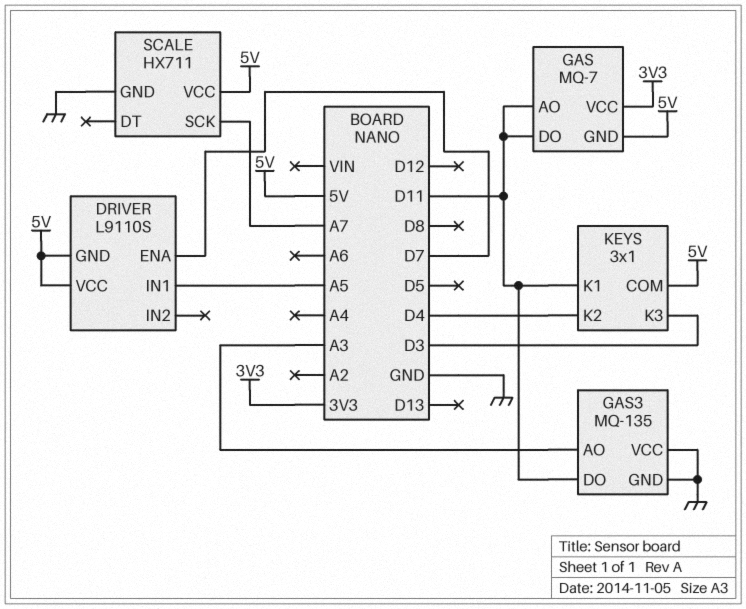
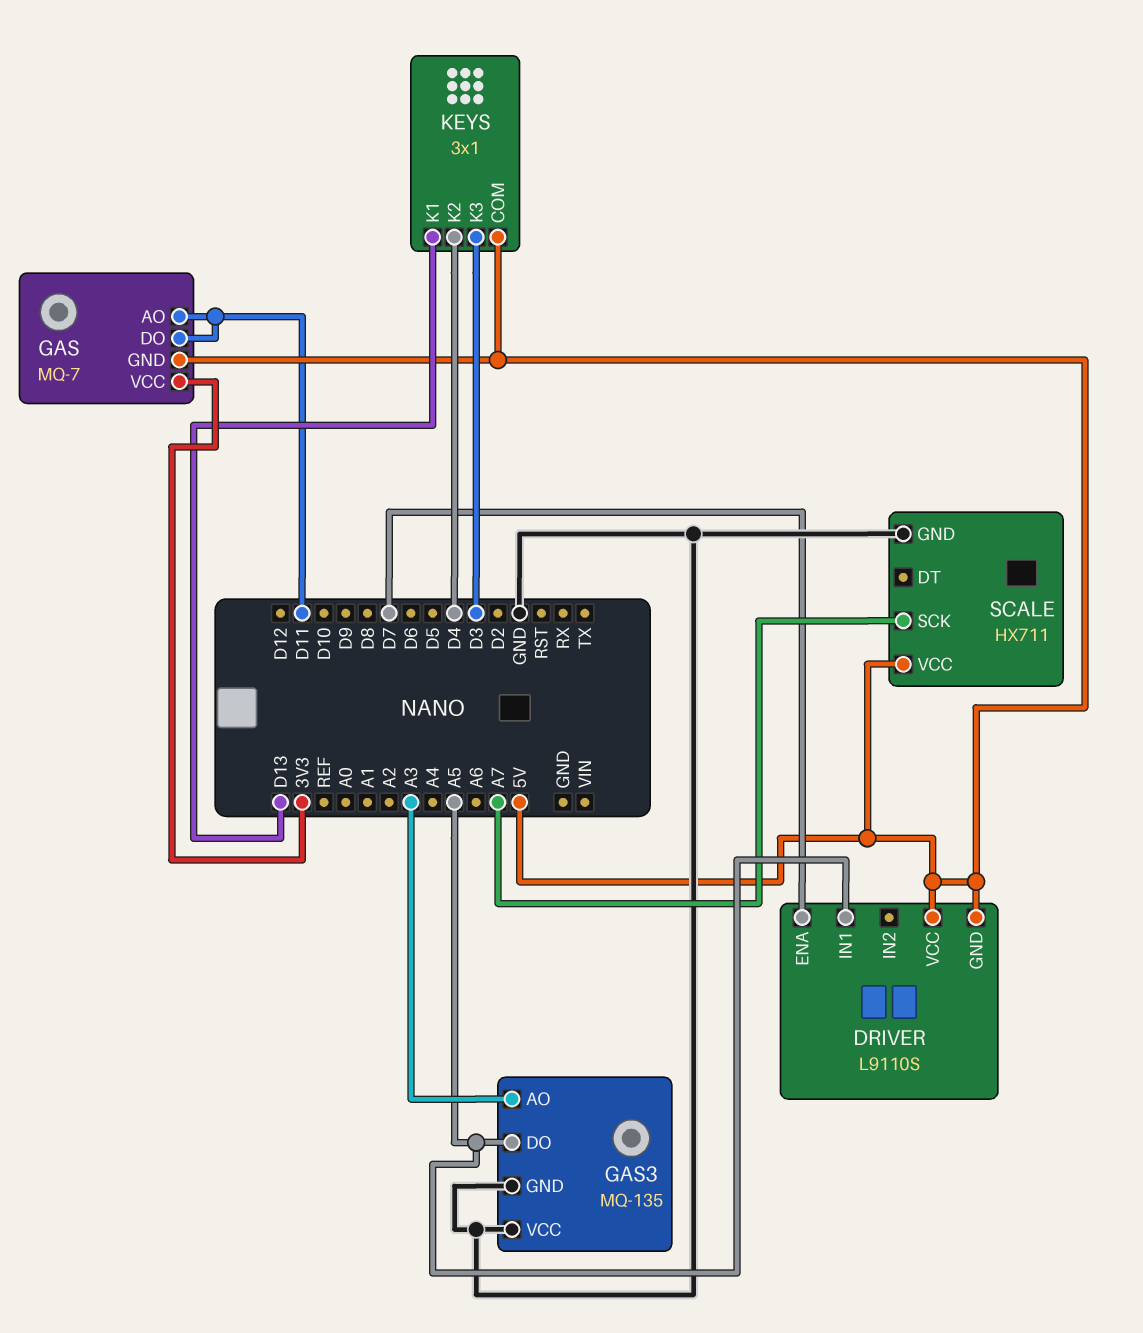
GAS3 pin DO: D11 -> A5
KEYS pin K1: D11 -> D13

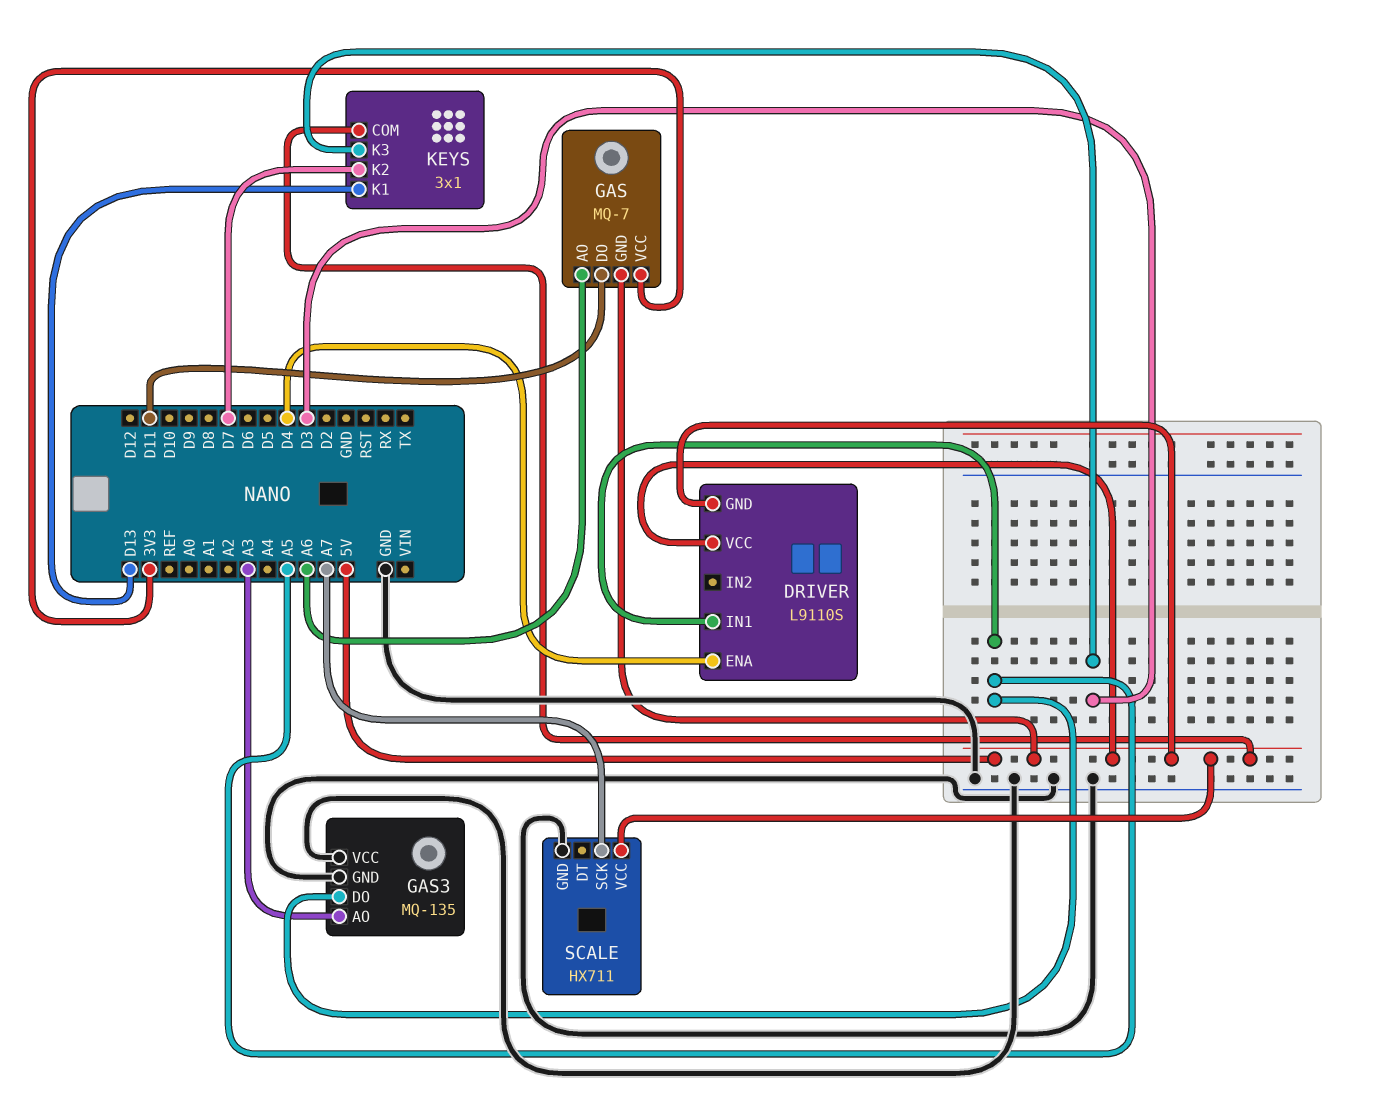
DRIVER pin ENA: D7 -> D4
GAS pin AO: D11 -> A6
KEYS pin K2: D4 -> D7

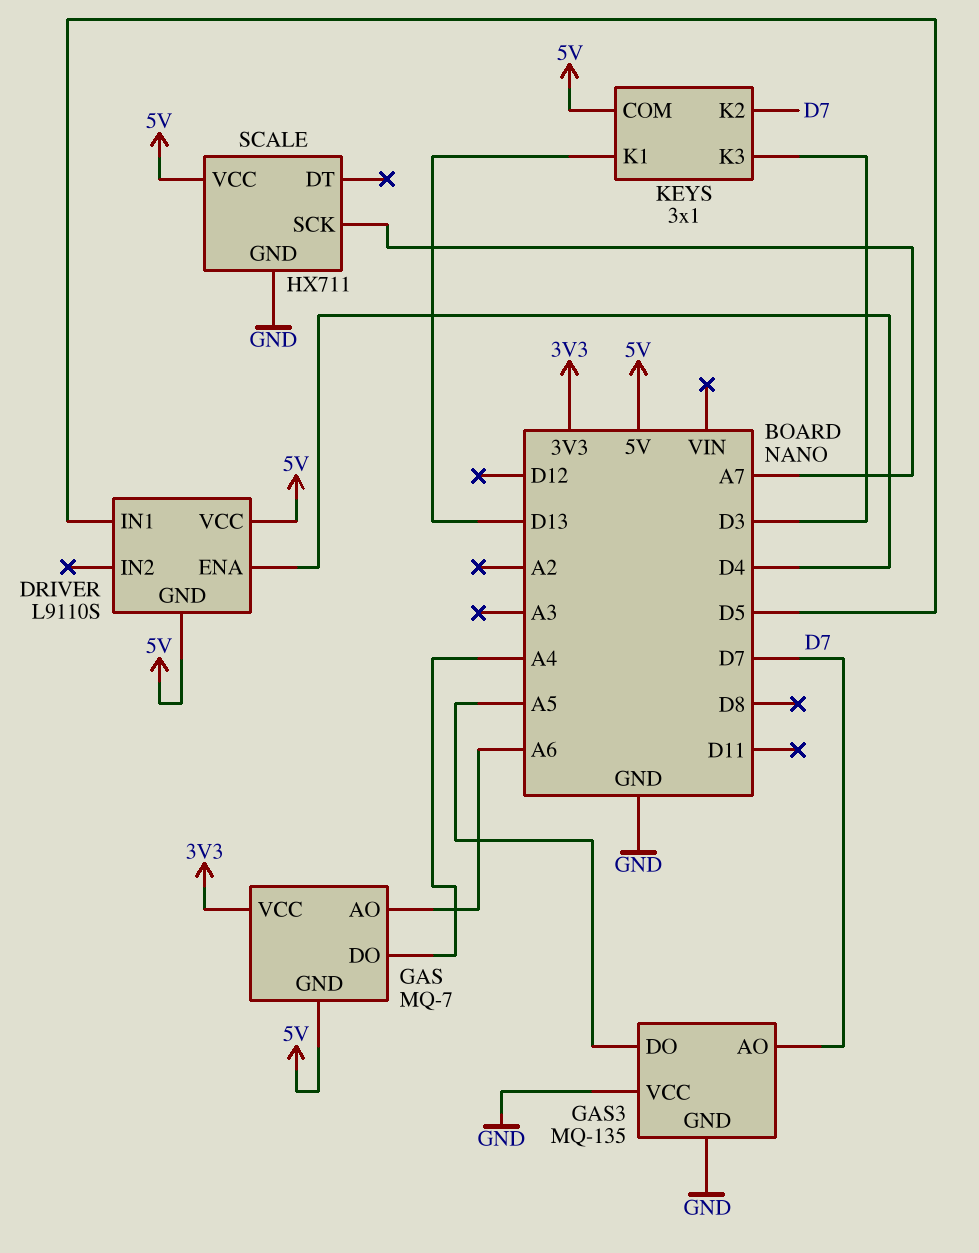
DRIVER pin IN1: A5 -> D5
GAS pin DO: D11 -> A4
GAS3 pin AO: A3 -> D7

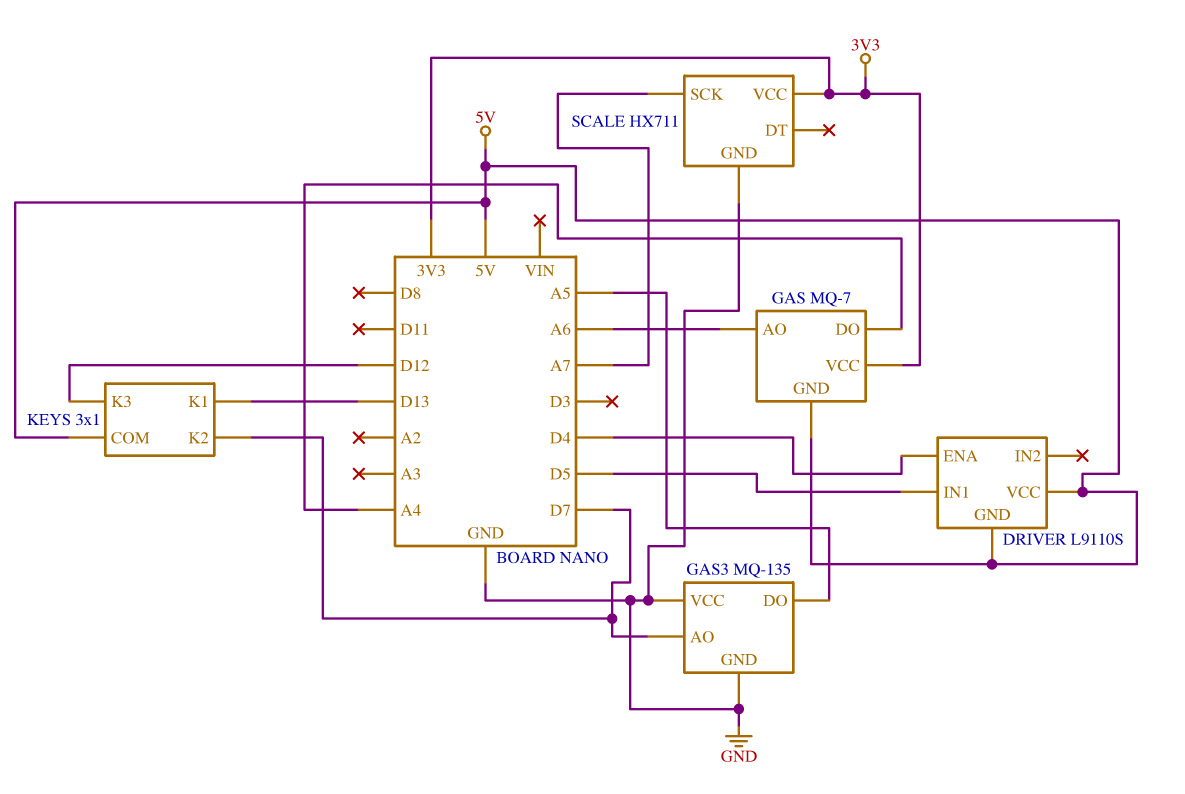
KEYS pin K3: D3 -> D12
SCALE pin VCC: 5V -> 3V3

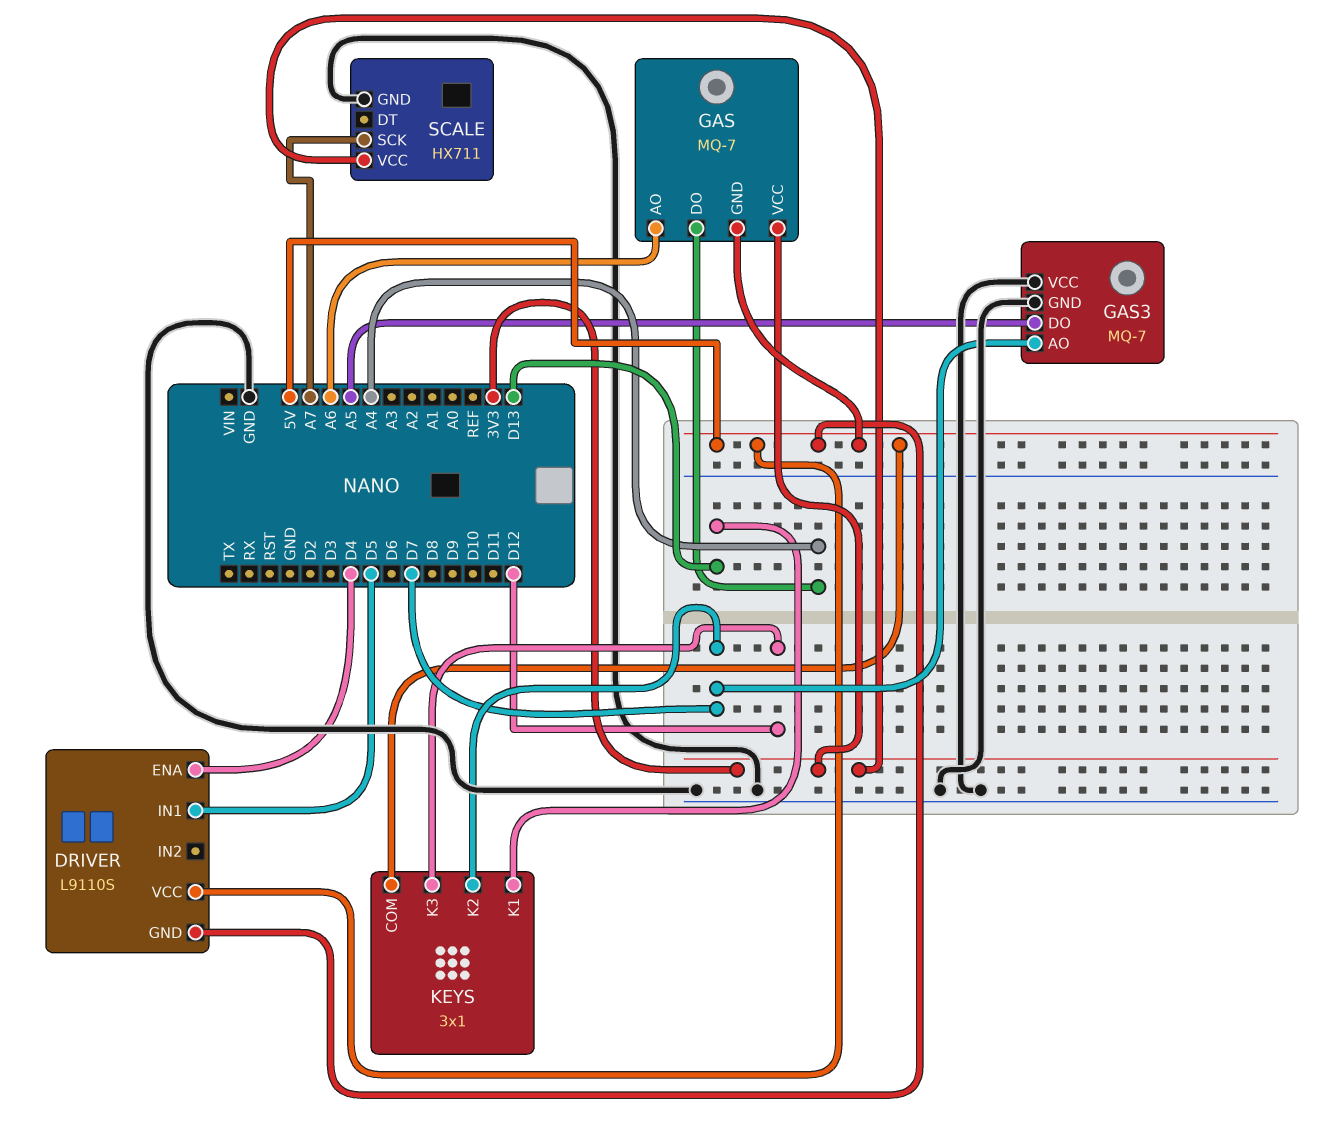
GAS3: MQ-135 -> MQ-7

